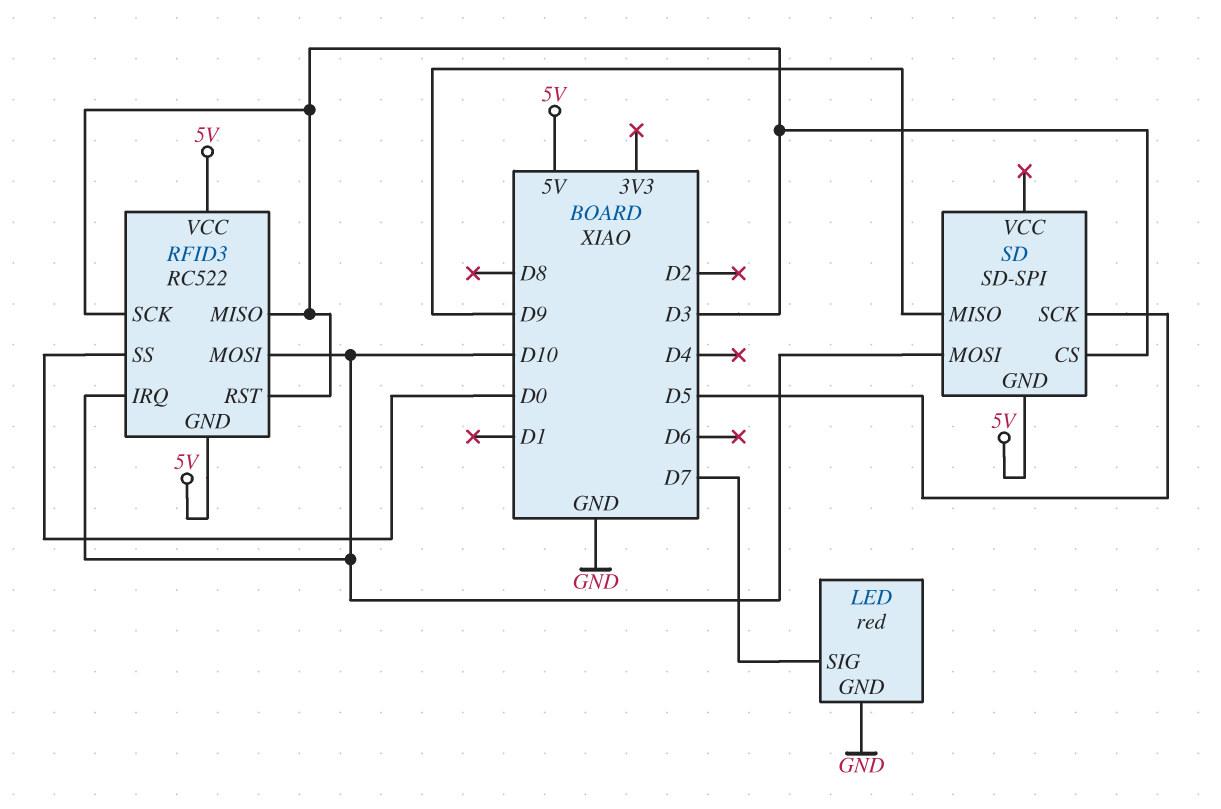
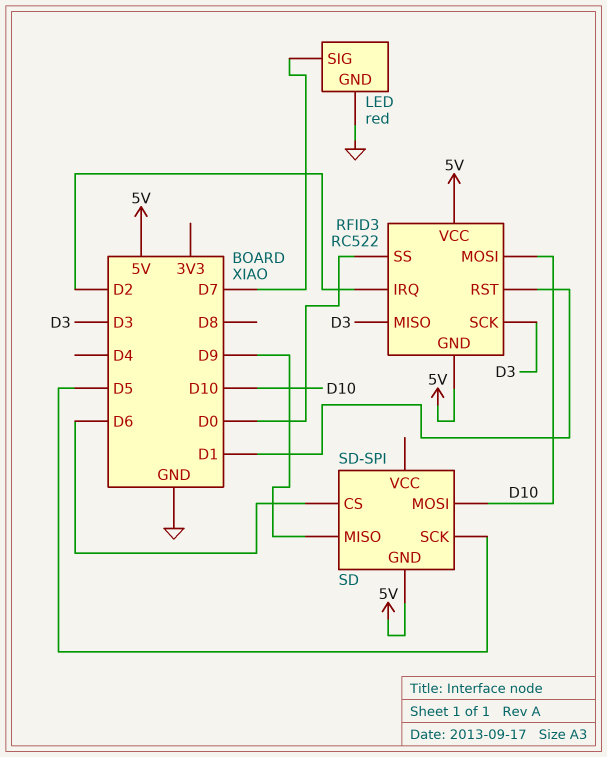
RFID3 pin IRQ: D10 -> D2
RFID3 pin RST: D3 -> D1
SD pin CS: D3 -> D6

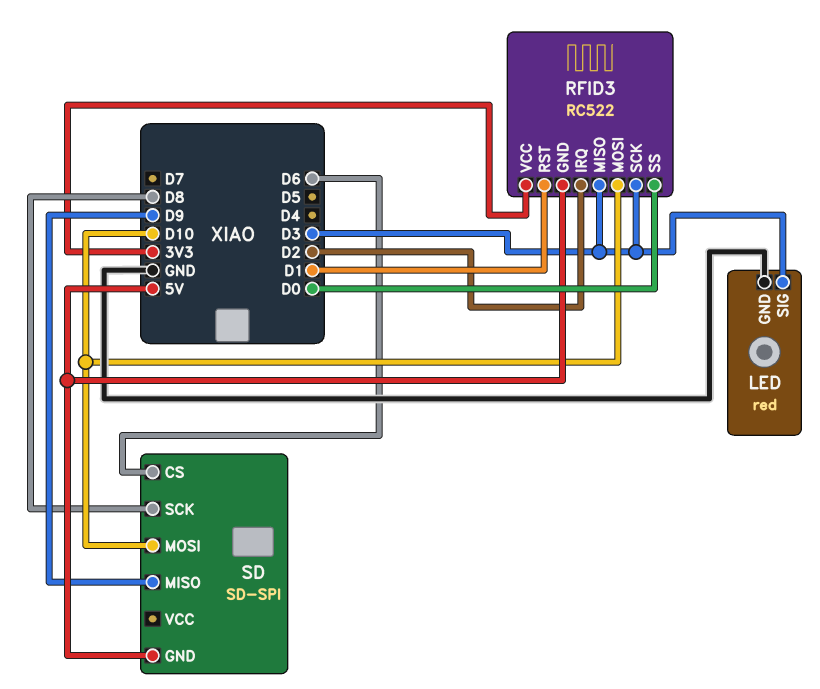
LED pin SIG: D7 -> D3
RFID3 pin VCC: 5V -> 3V3
SD pin SCK: D5 -> D8

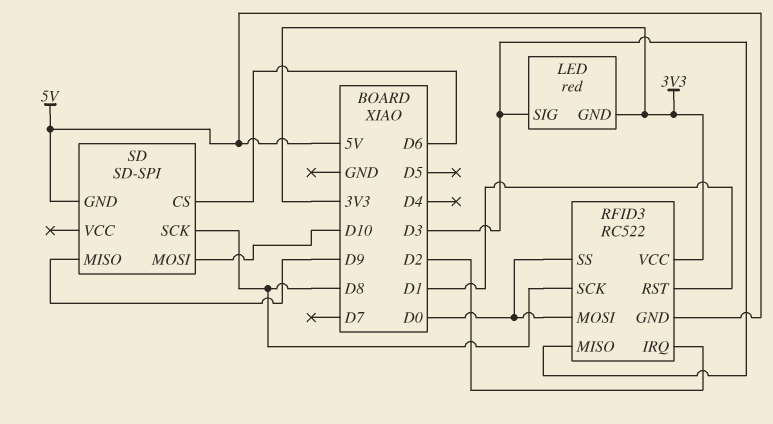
LED pin GND: GND -> 3V3
RFID3 pin MOSI: D10 -> D0
RFID3 pin SCK: D3 -> D8

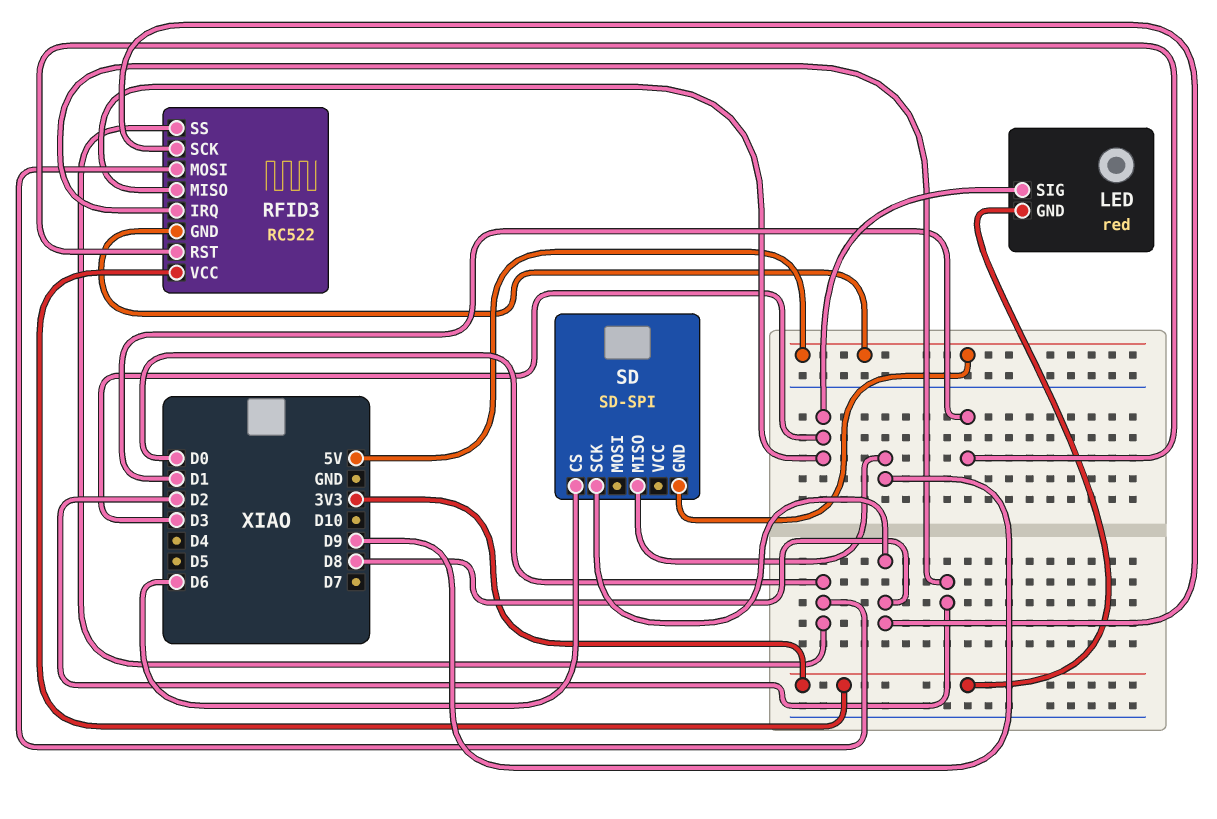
SD pin MOSI: D10 -> none

